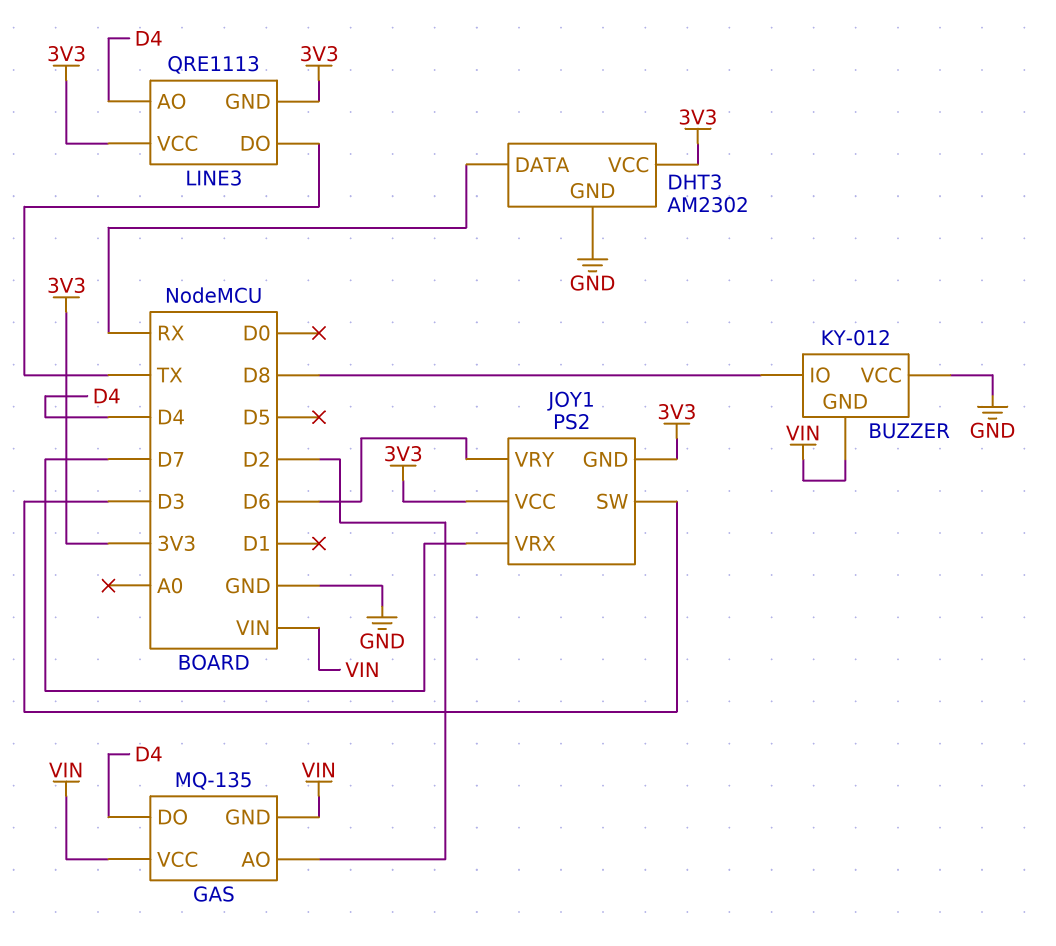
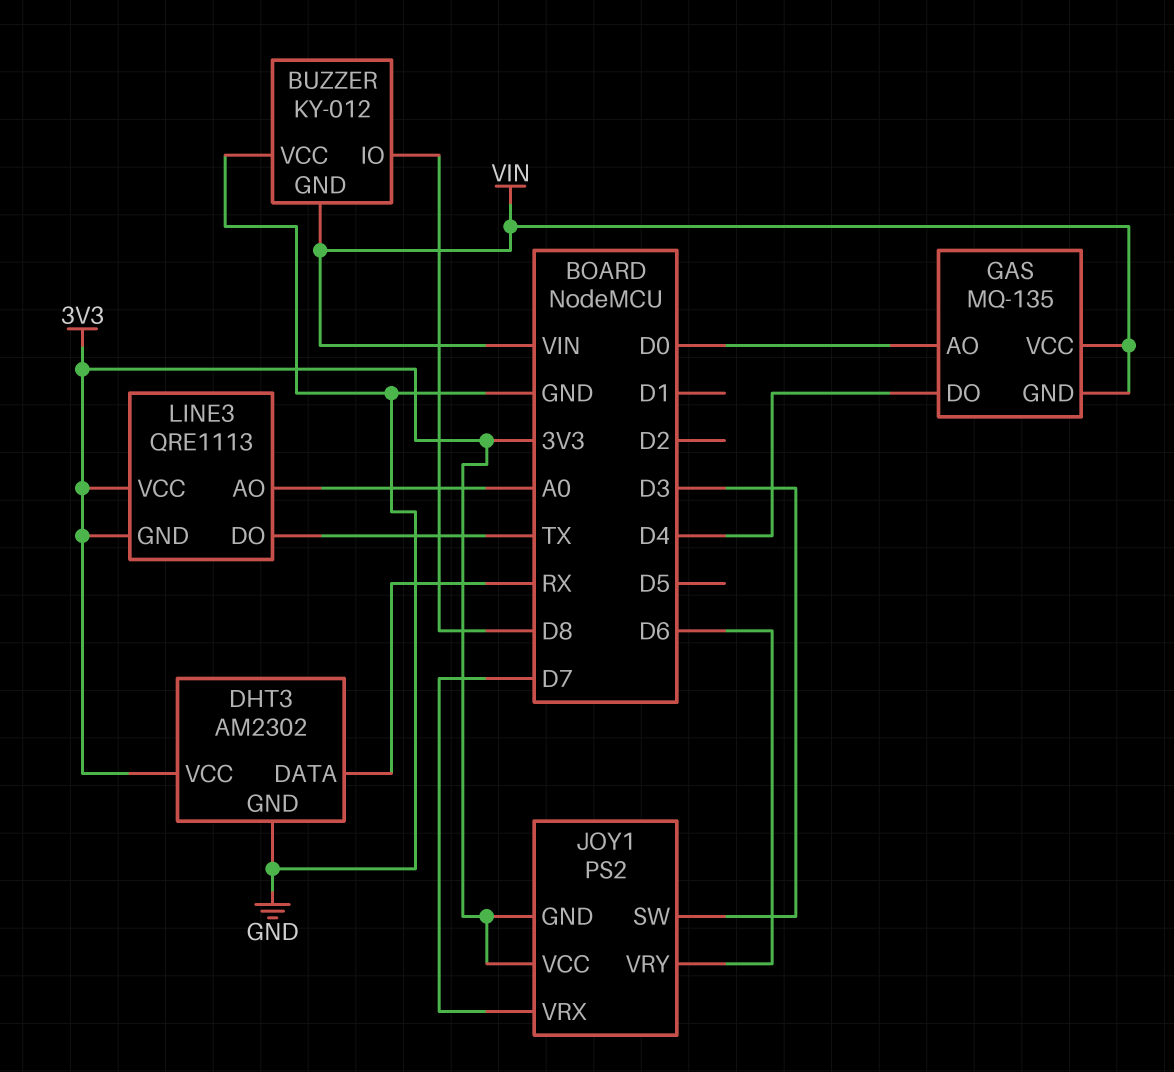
GAS pin AO: D2 -> D0
LINE3 pin AO: D4 -> A0

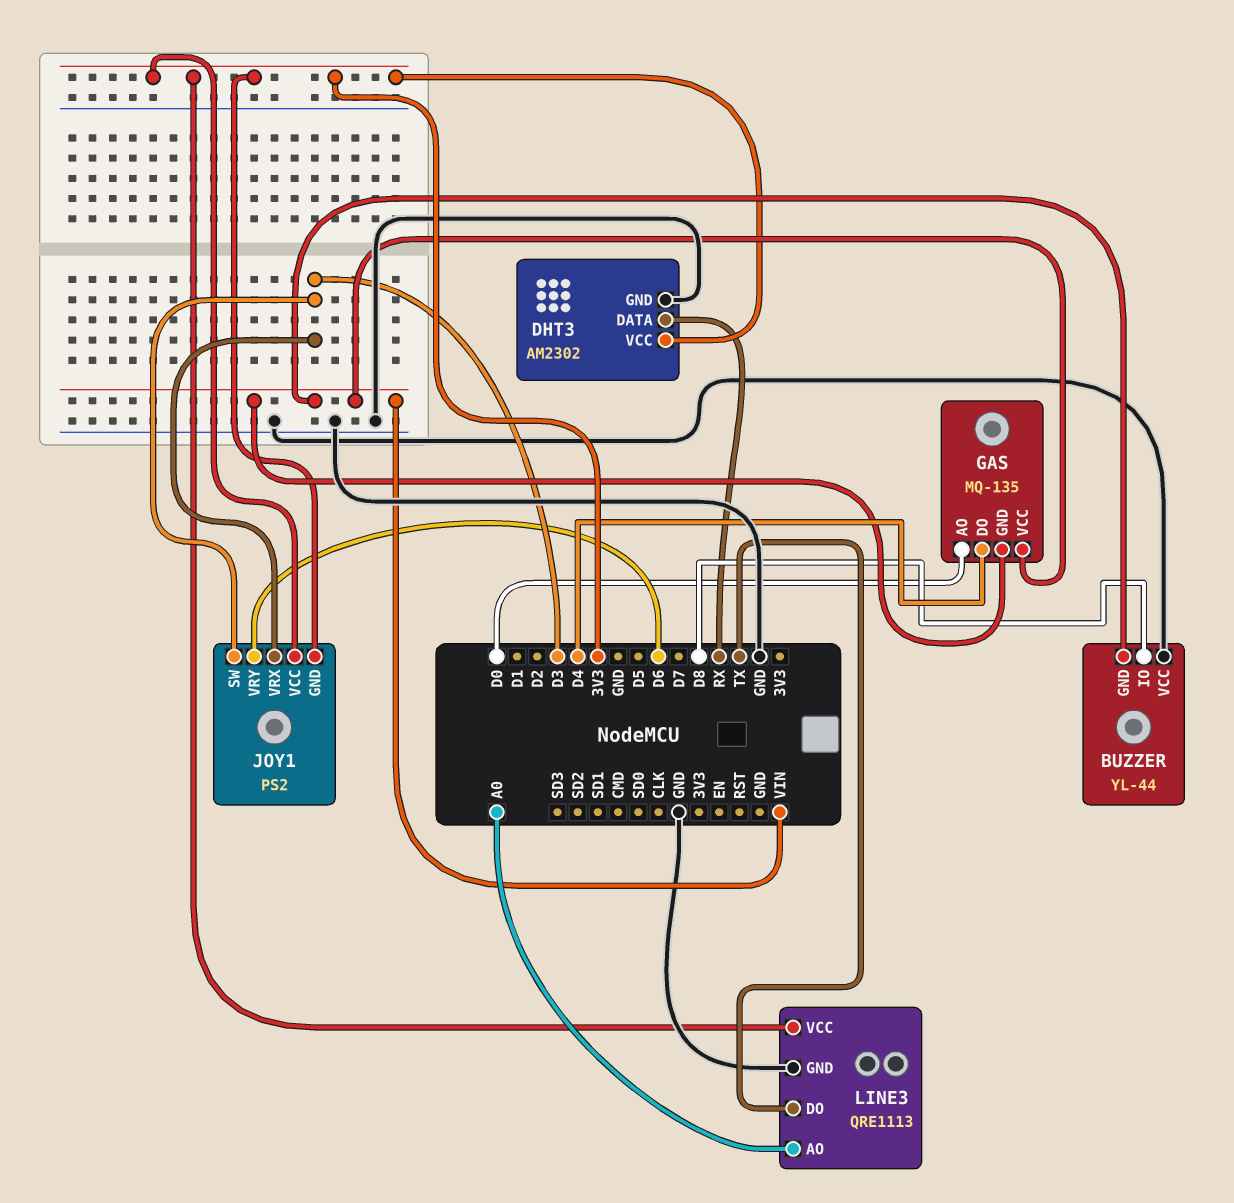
BUZZER: KY-012 -> YL-44
JOY1 pin VRX: D7 -> D3
LINE3 pin GND: 3V3 -> GND

